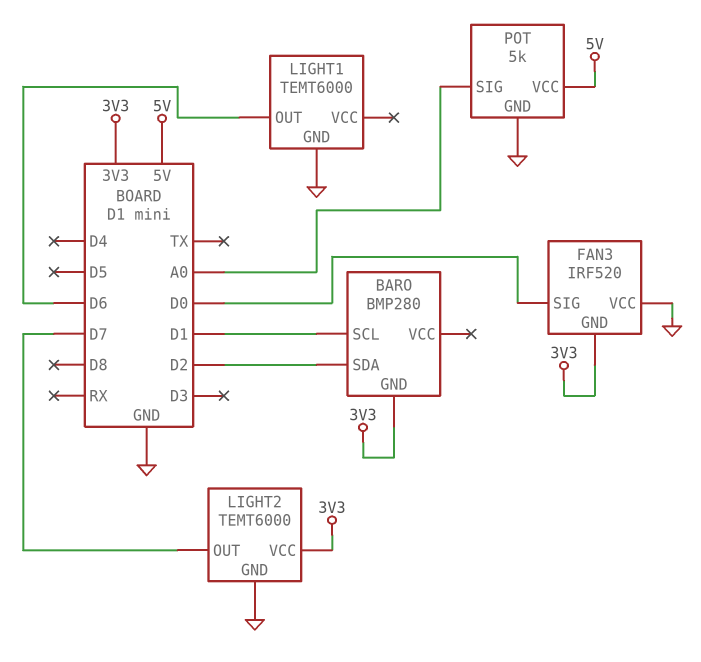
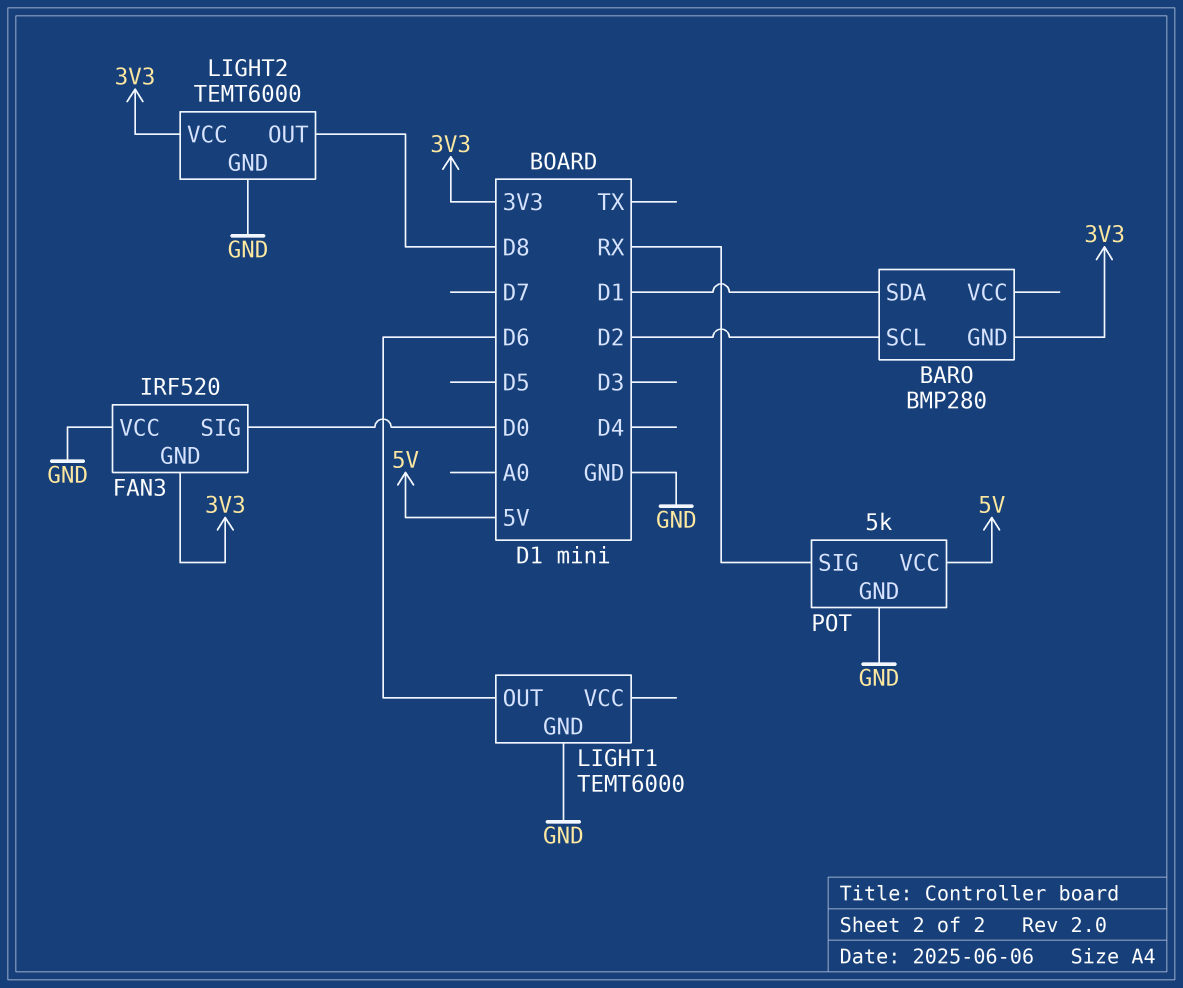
BARO pin SCL: D1 -> D2
BARO pin SDA: D2 -> D1
LIGHT2 pin OUT: D7 -> D8
POT pin SIG: A0 -> RX

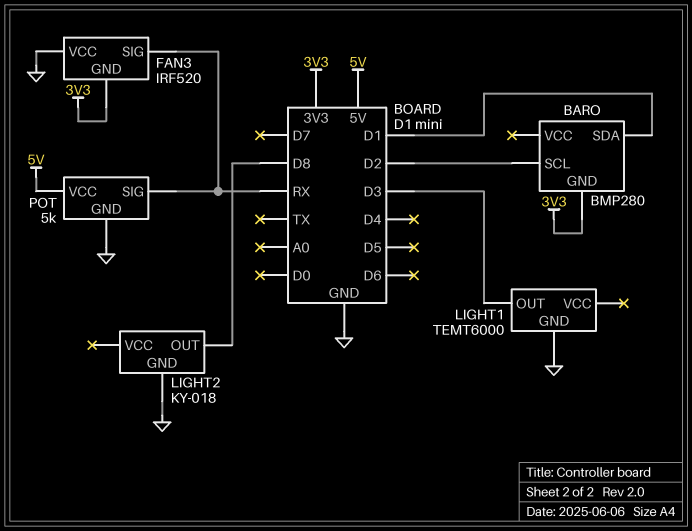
FAN3 pin SIG: D0 -> RX
LIGHT1 pin OUT: D6 -> D3
LIGHT2: TEMT6000 -> KY-018
LIGHT2 pin VCC: 3V3 -> none

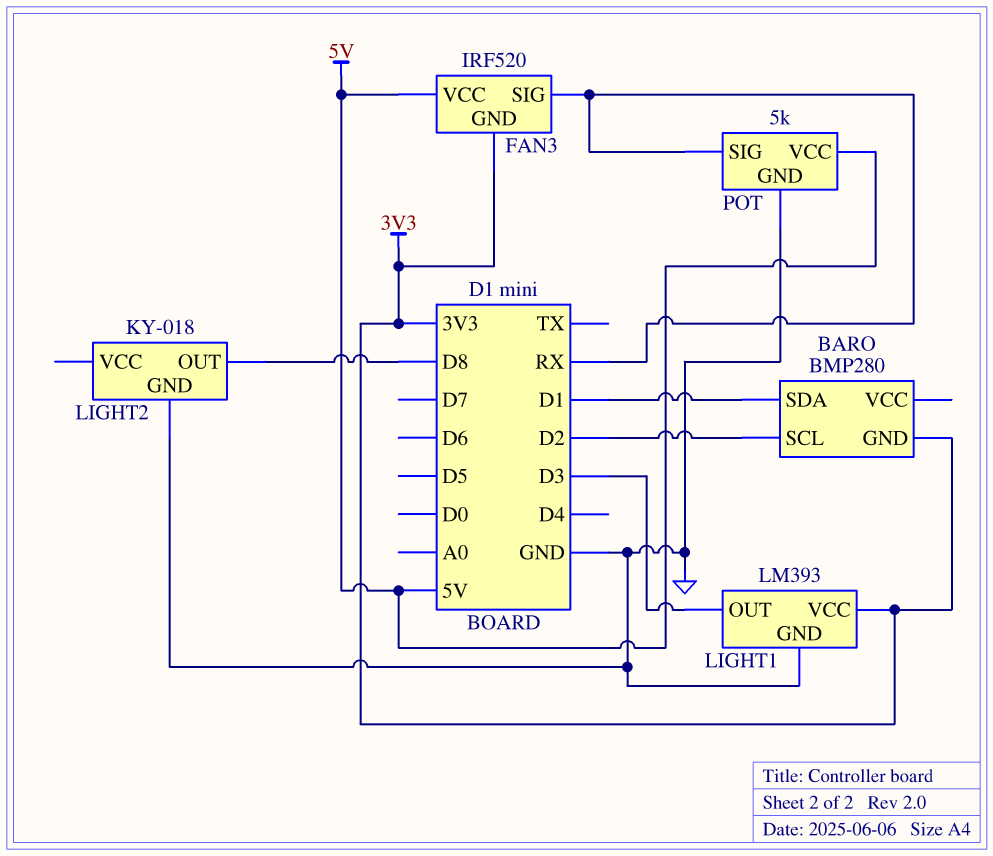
FAN3 pin VCC: GND -> 5V
LIGHT1: TEMT6000 -> LM393
LIGHT1 pin VCC: none -> 3V3

